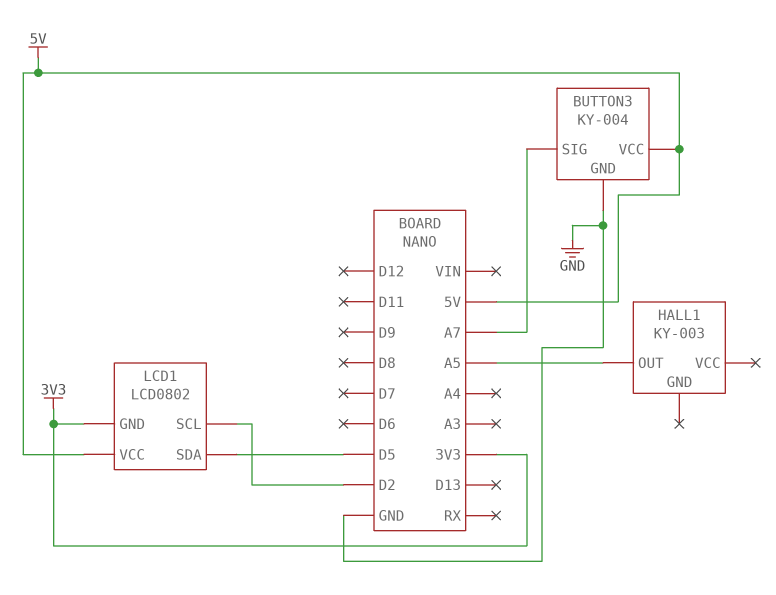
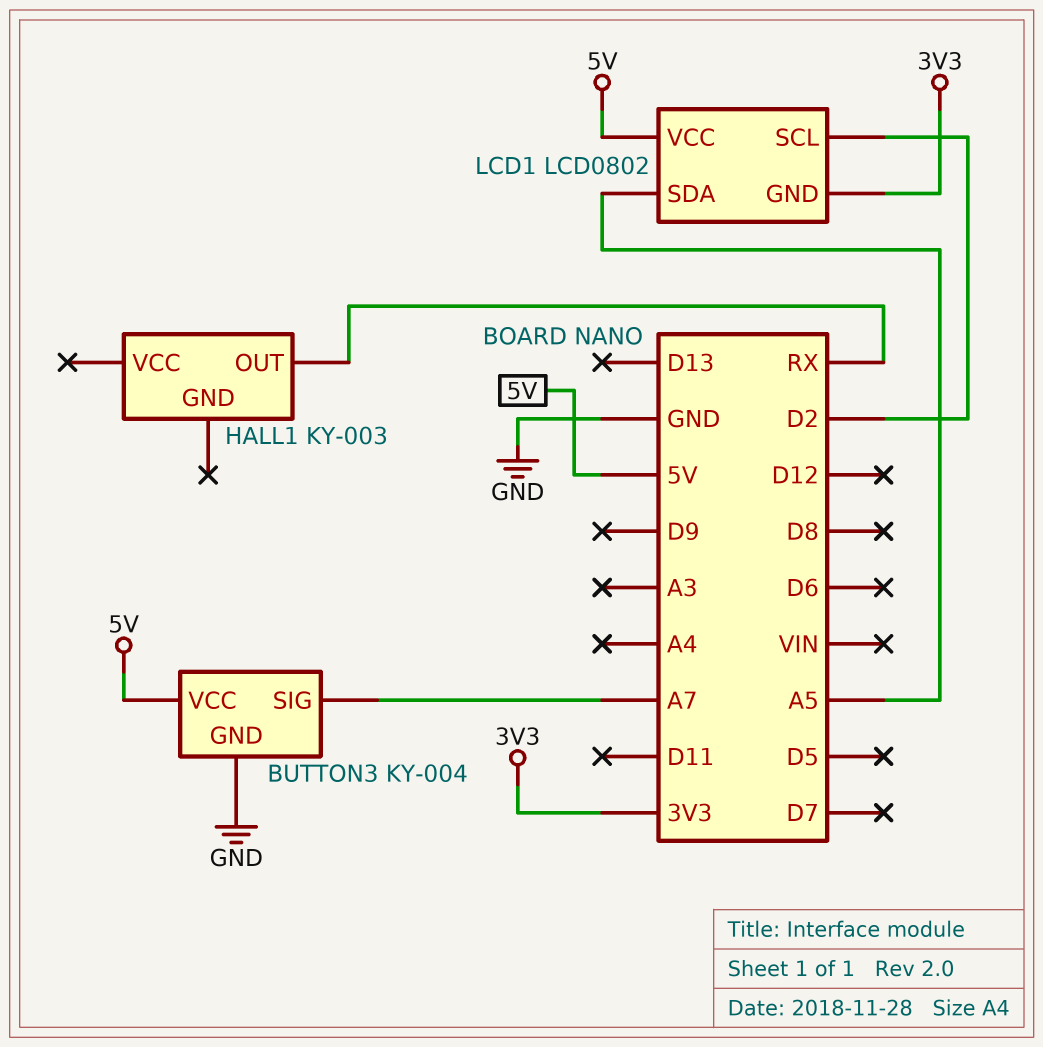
HALL1 pin OUT: A5 -> RX
LCD1 pin SDA: D5 -> A5

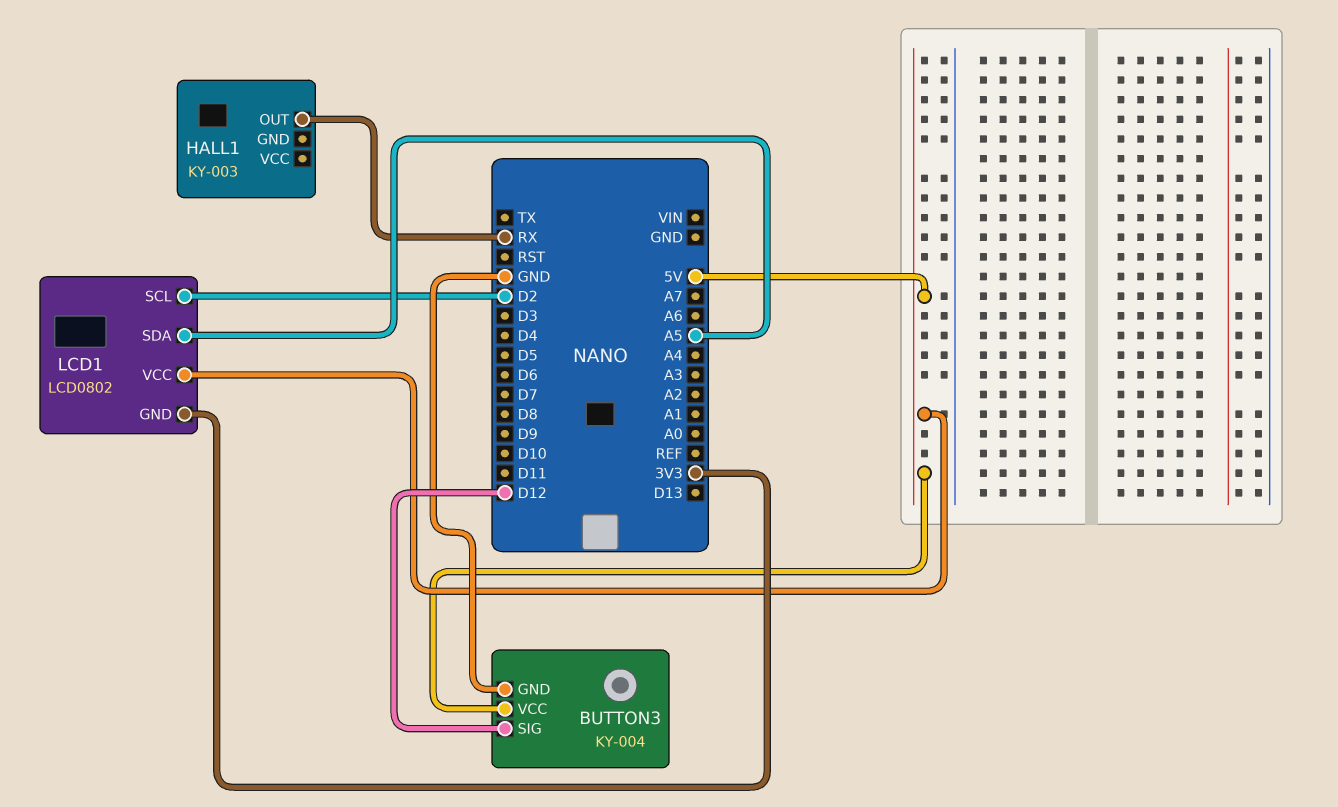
BUTTON3 pin SIG: A7 -> D12

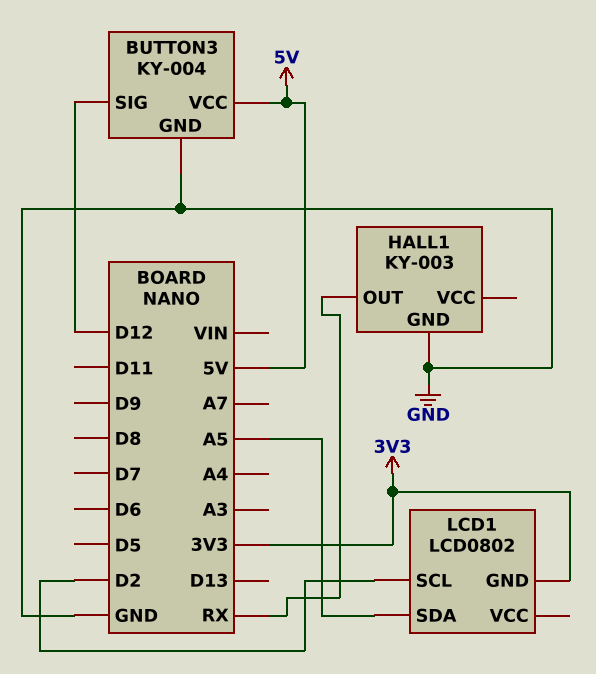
HALL1 pin GND: none -> GND
LCD1 pin VCC: 5V -> none

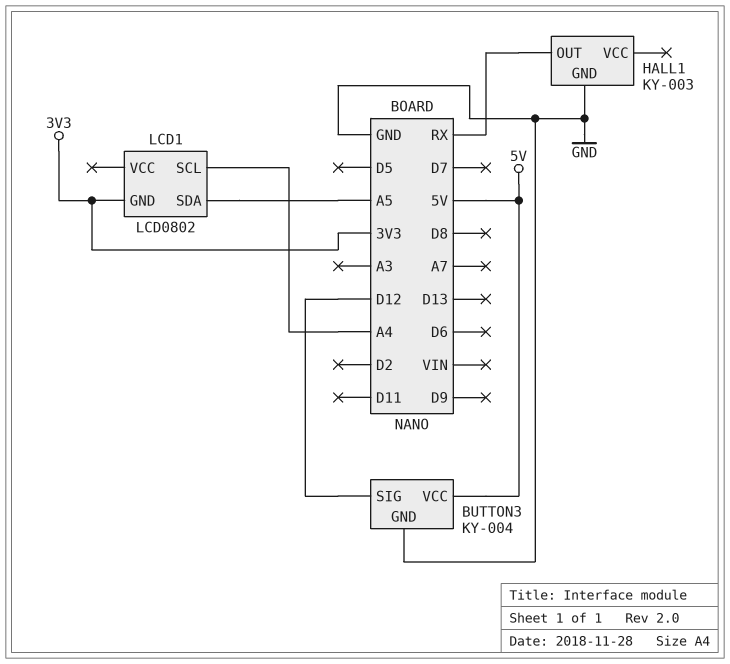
LCD1 pin SCL: D2 -> A4

